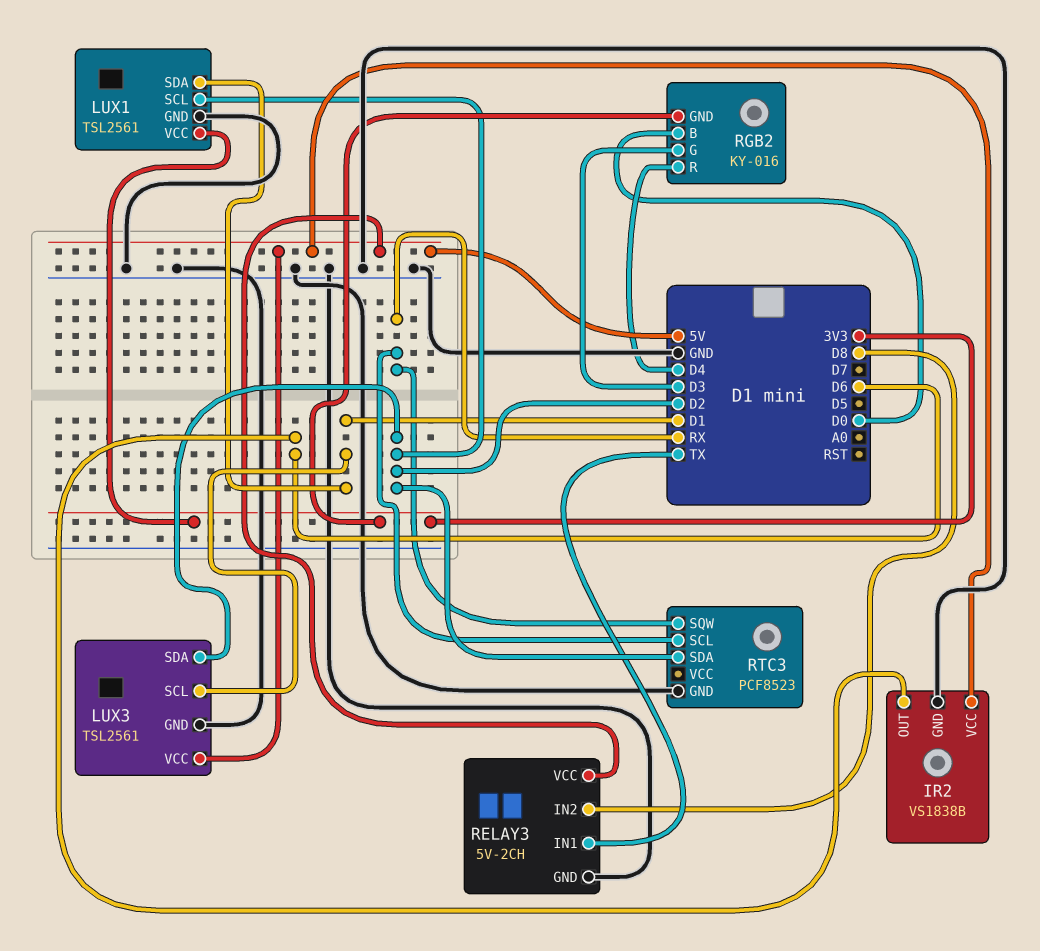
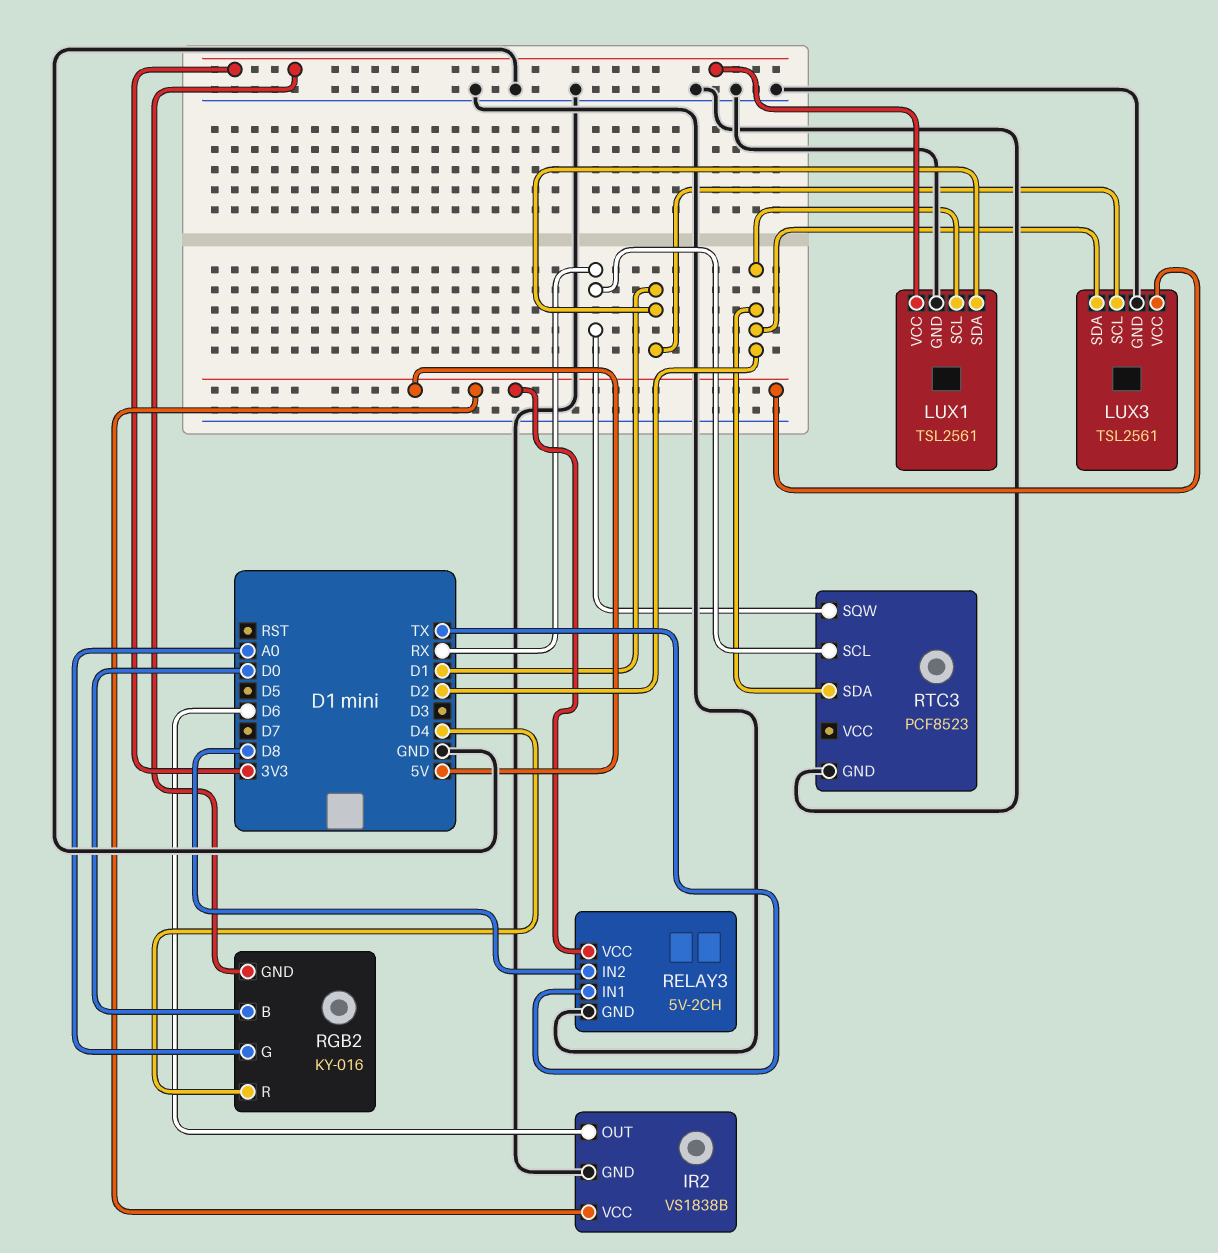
RGB2 pin G: D3 -> A0

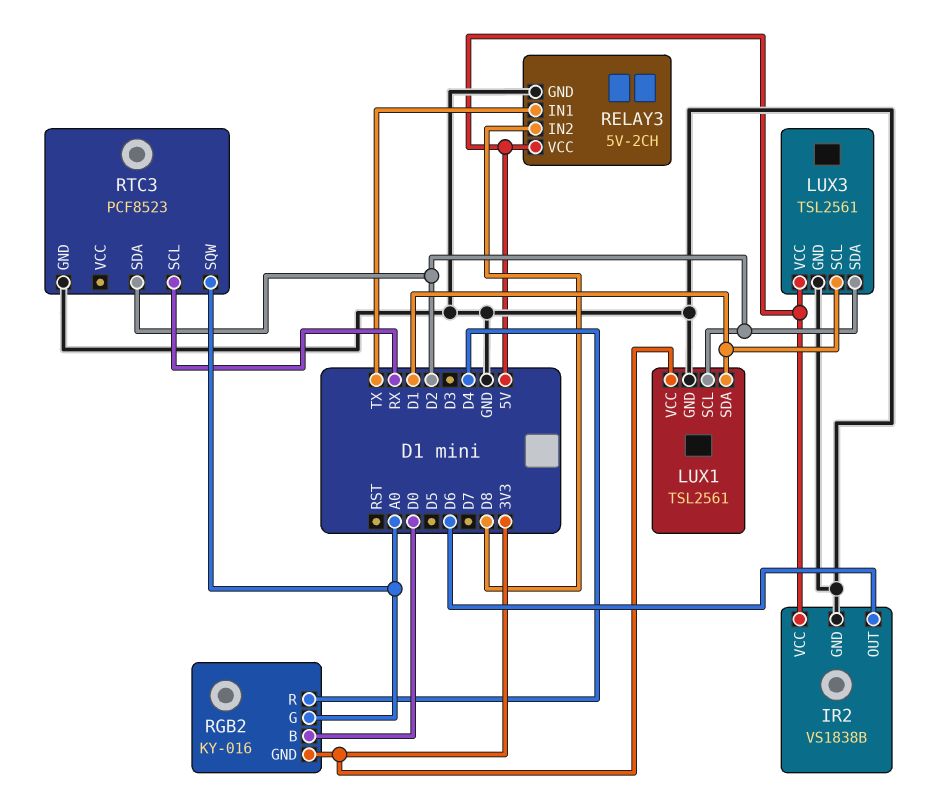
RTC3 pin SQW: RX -> A0

